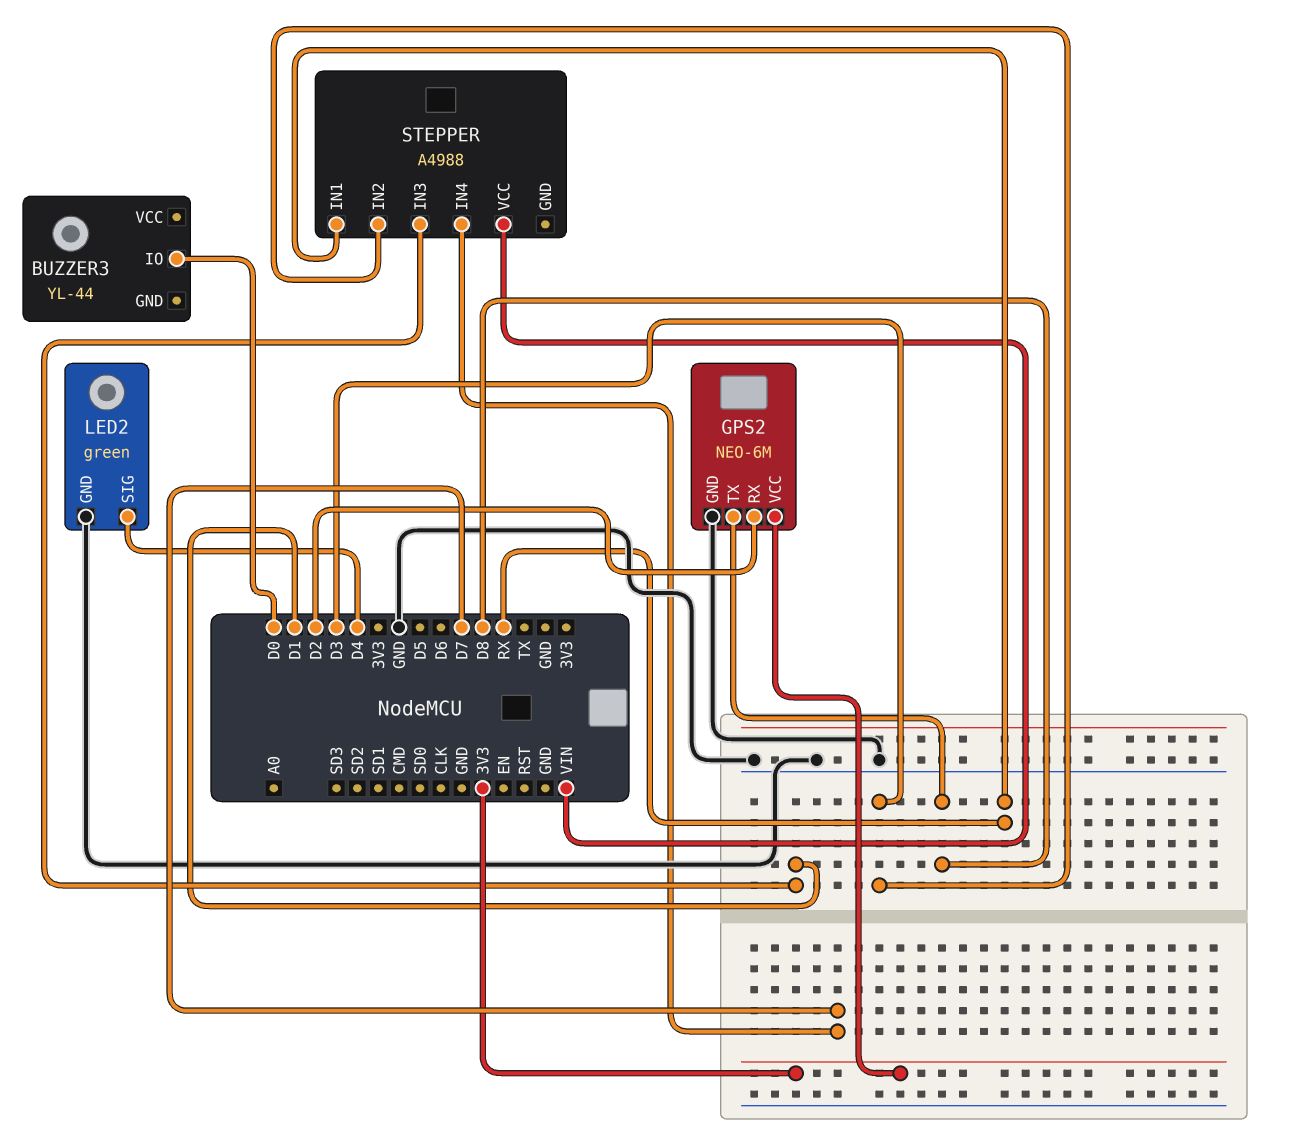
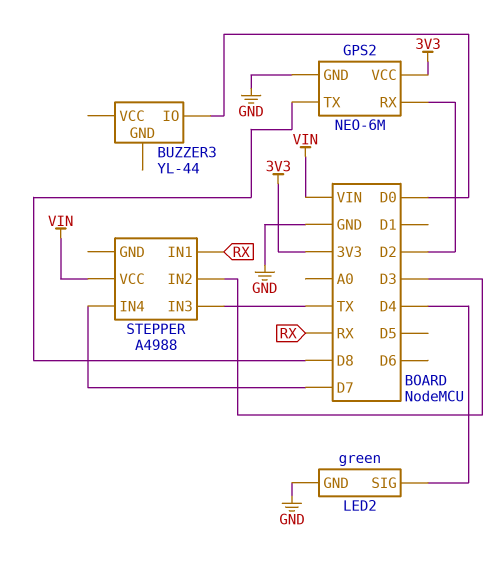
STEPPER pin IN3: D1 -> TX

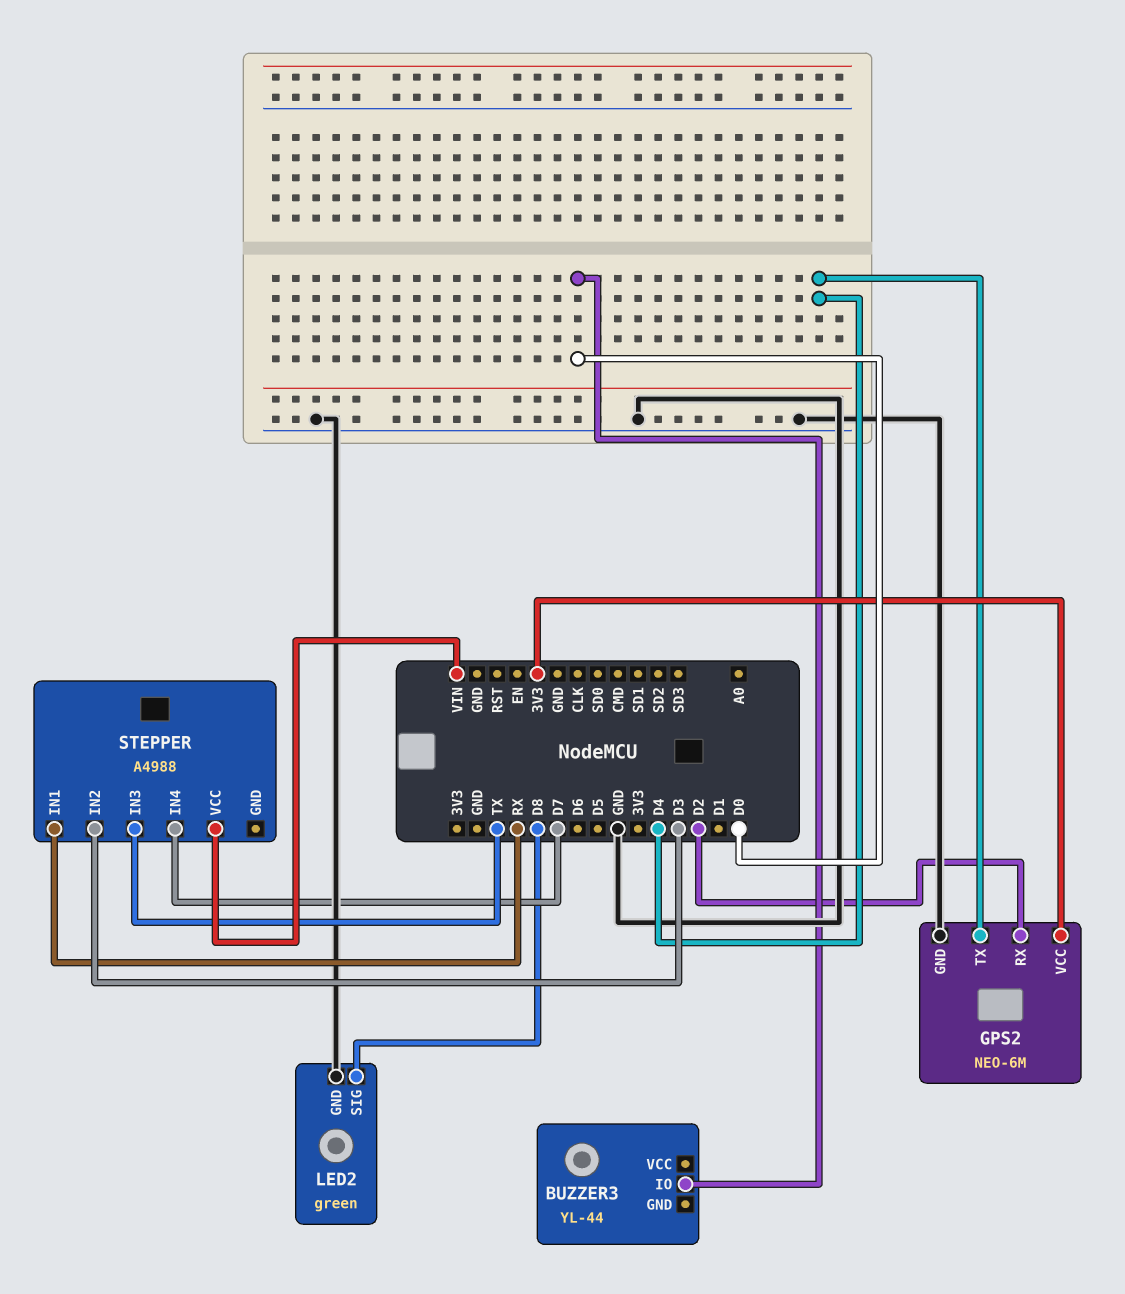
GPS2 pin TX: D8 -> D4
LED2 pin SIG: D4 -> D8

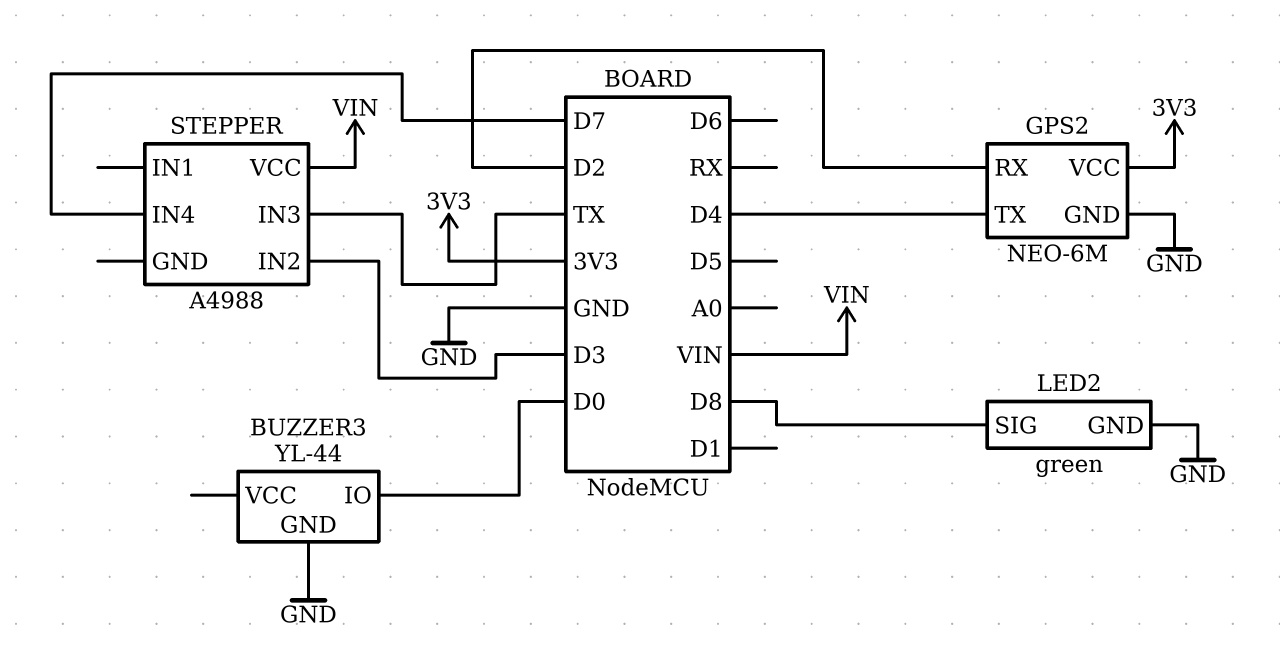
BUZZER3 pin GND: none -> GND
STEPPER pin IN1: RX -> none

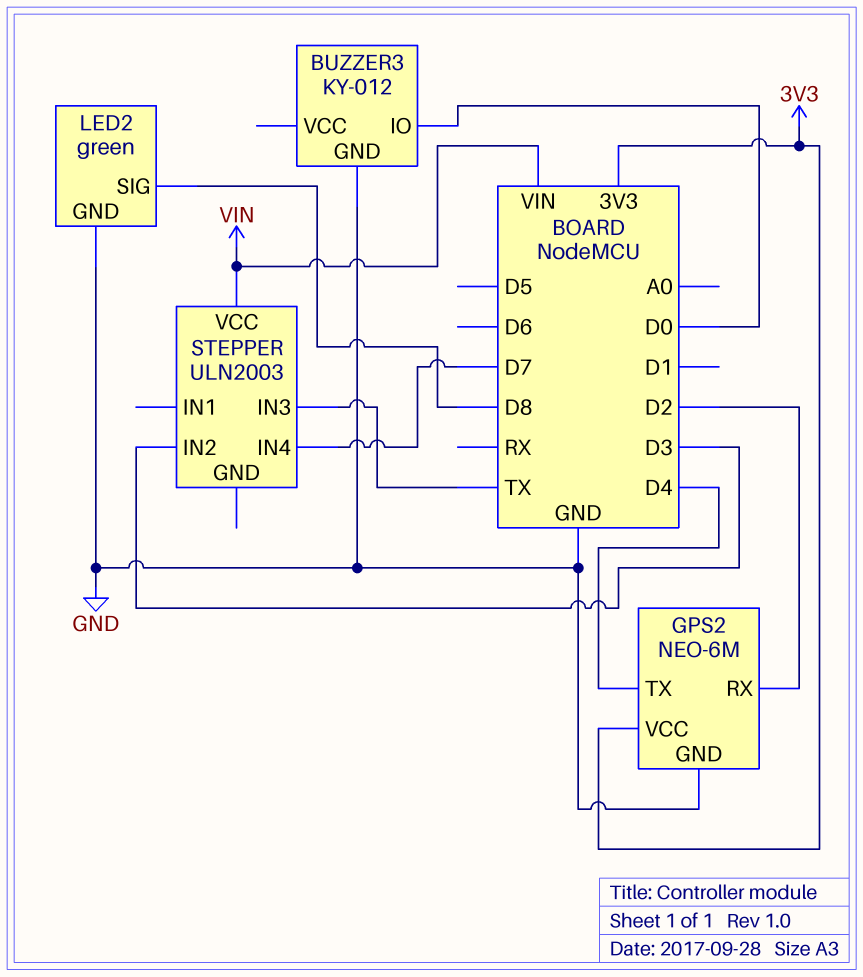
BUZZER3: YL-44 -> KY-012
STEPPER: A4988 -> ULN2003

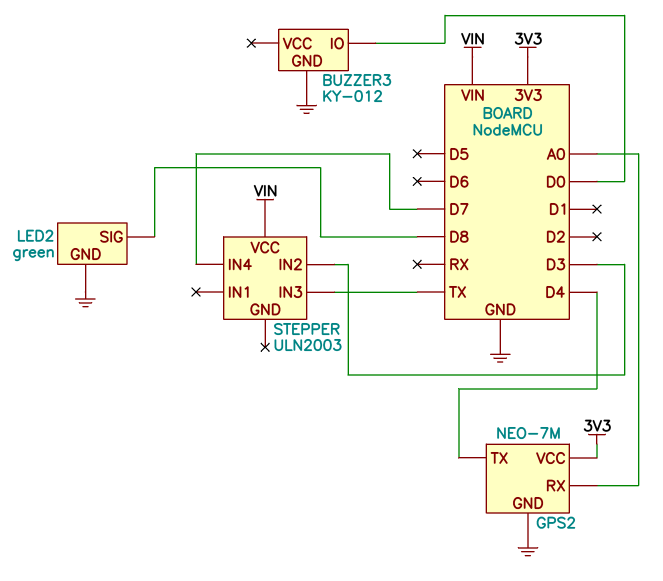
GPS2: NEO-6M -> NEO-7M
GPS2 pin RX: D2 -> A0

